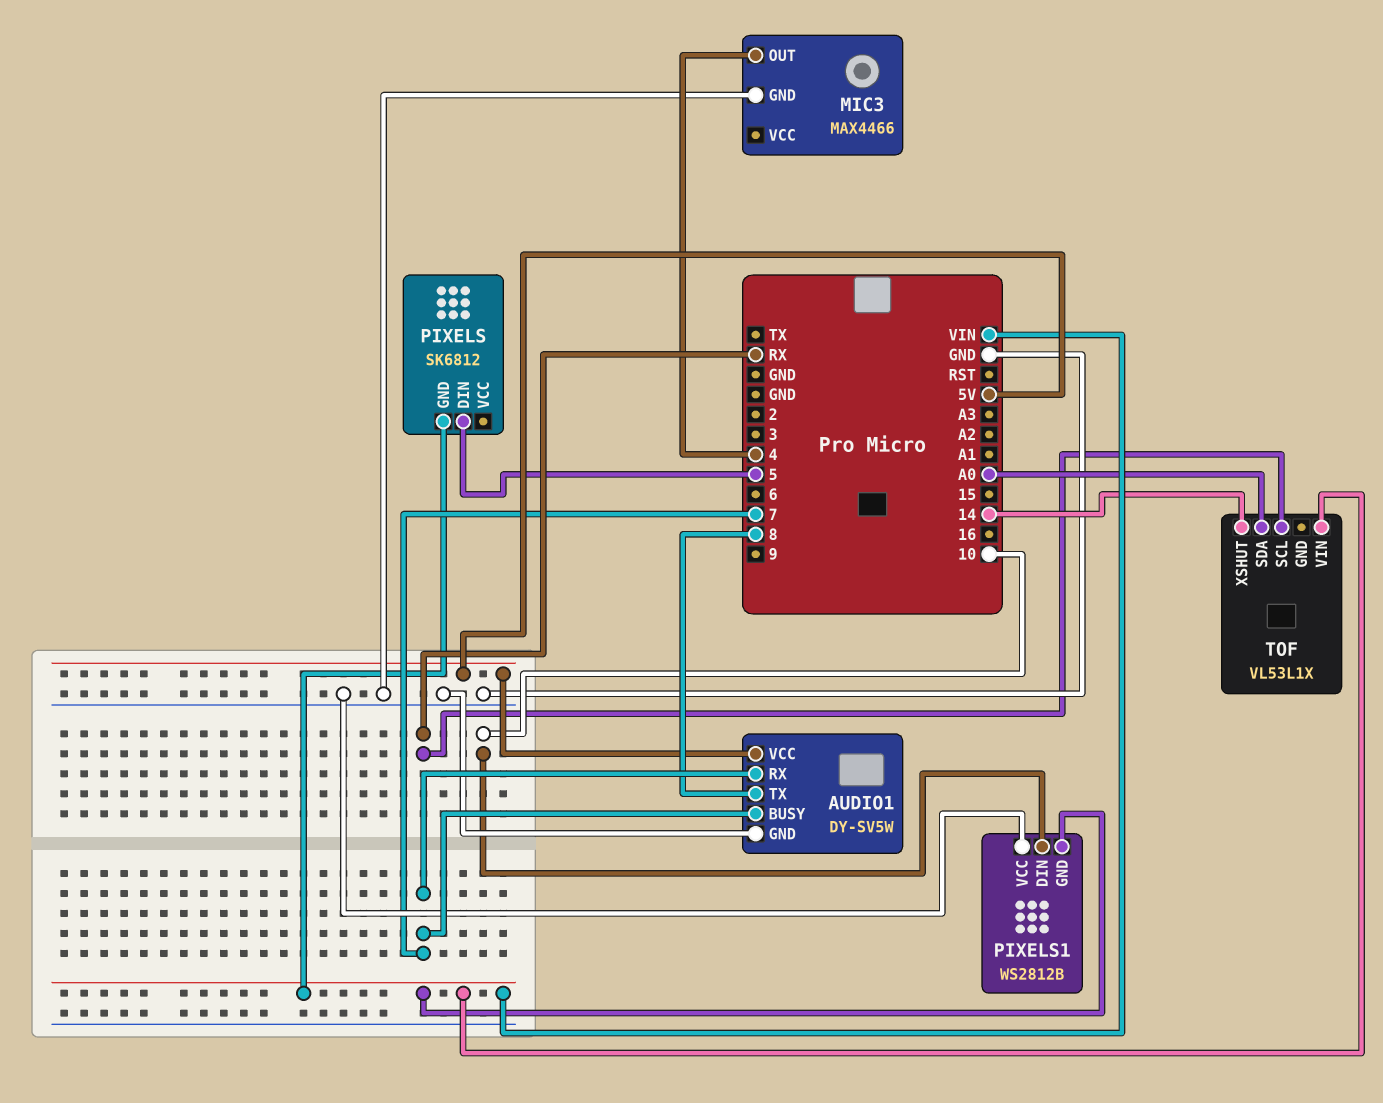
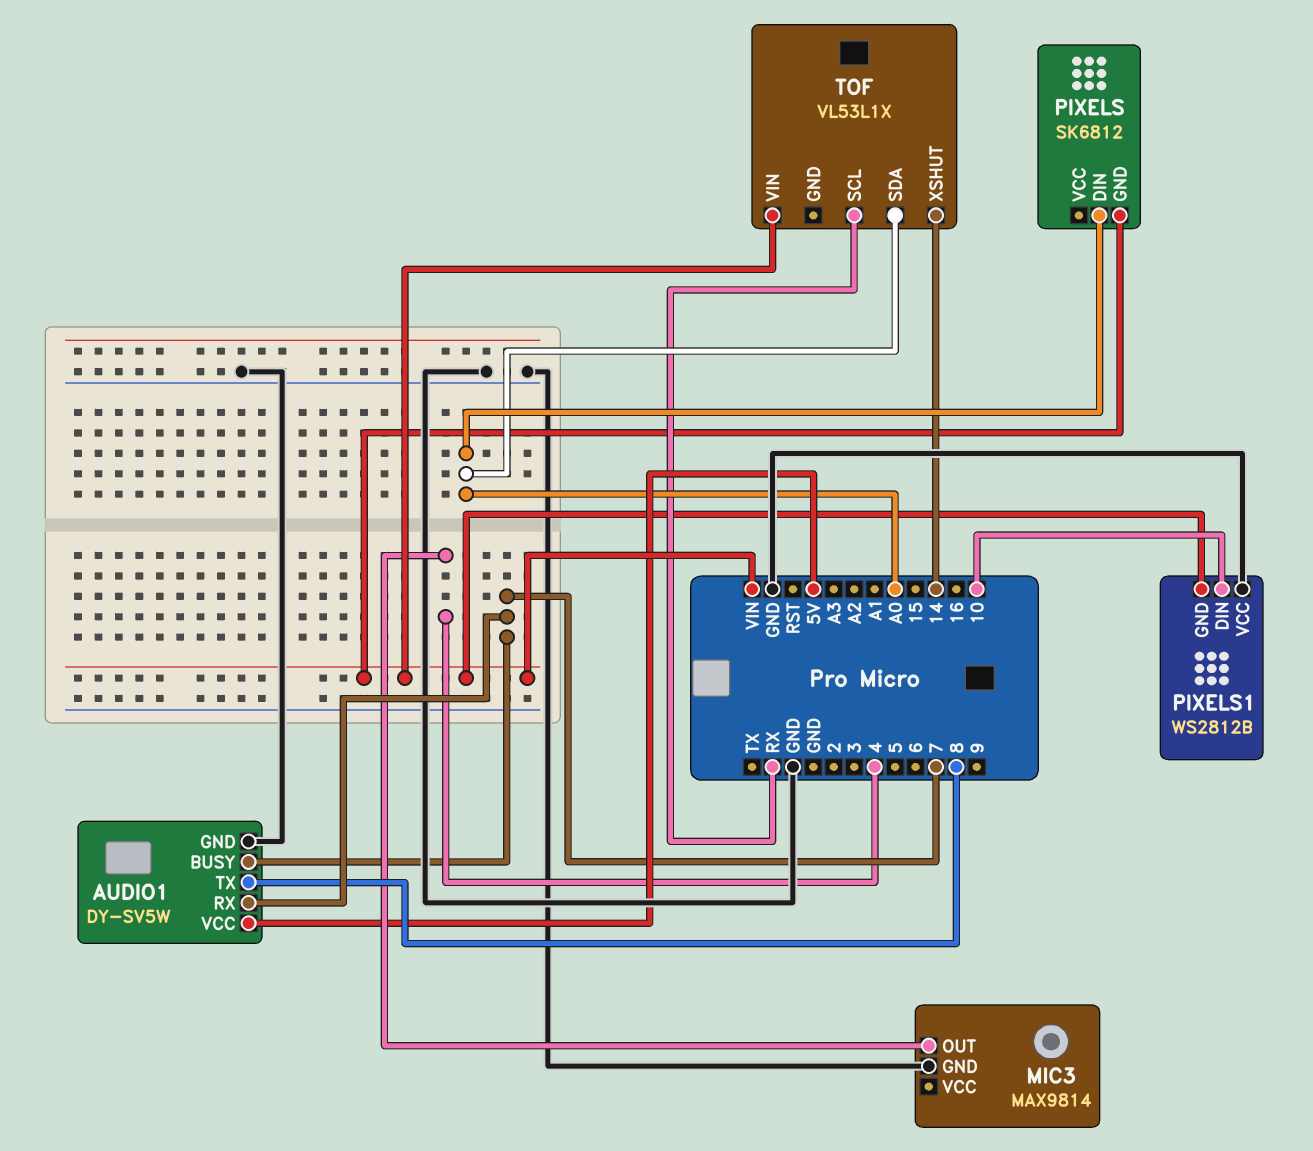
MIC3: MAX4466 -> MAX9814
PIXELS pin DIN: 5 -> A0

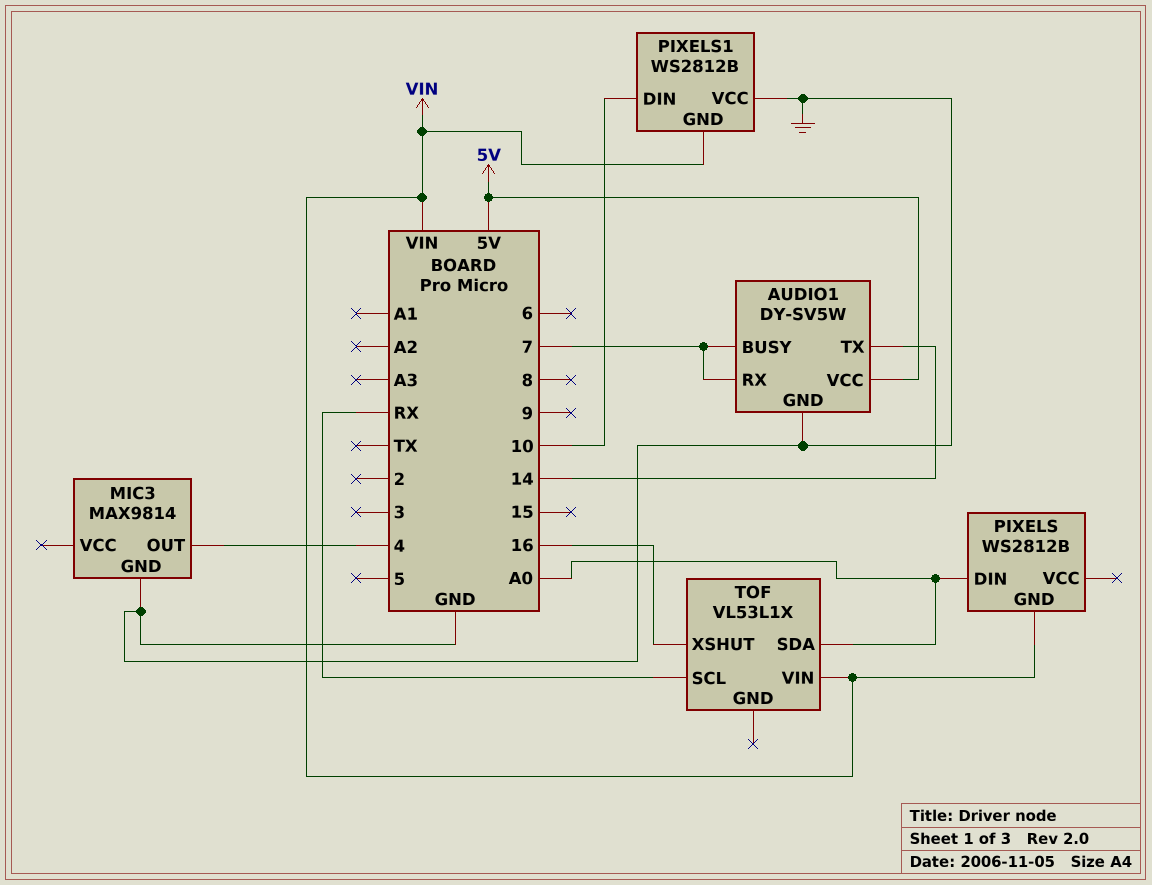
AUDIO1 pin TX: 8 -> 14
PIXELS: SK6812 -> WS2812B
TOF pin XSHUT: 14 -> 16

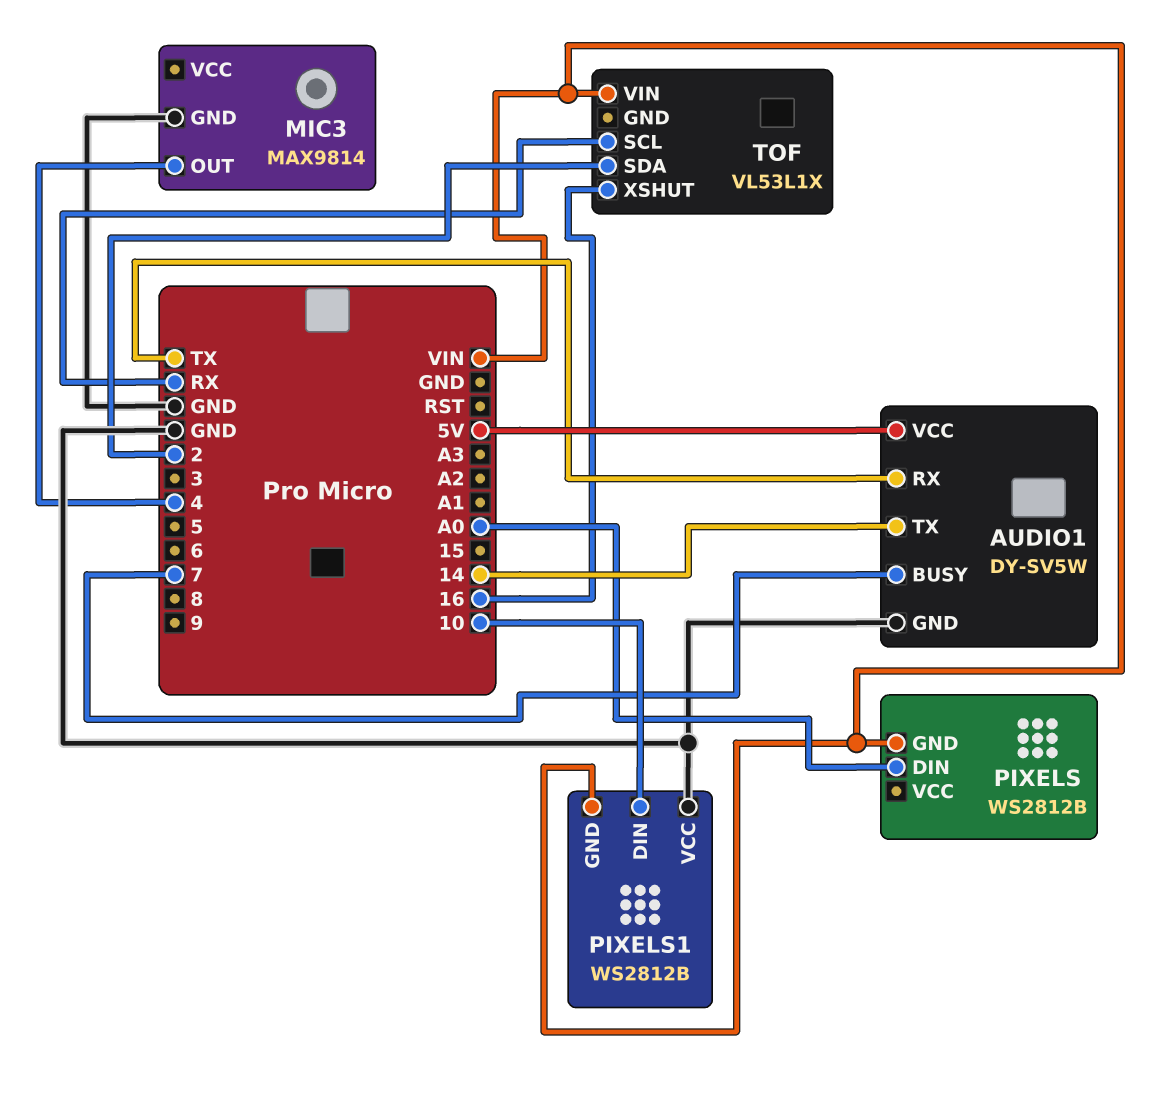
AUDIO1 pin RX: 7 -> TX
TOF pin SDA: A0 -> 2

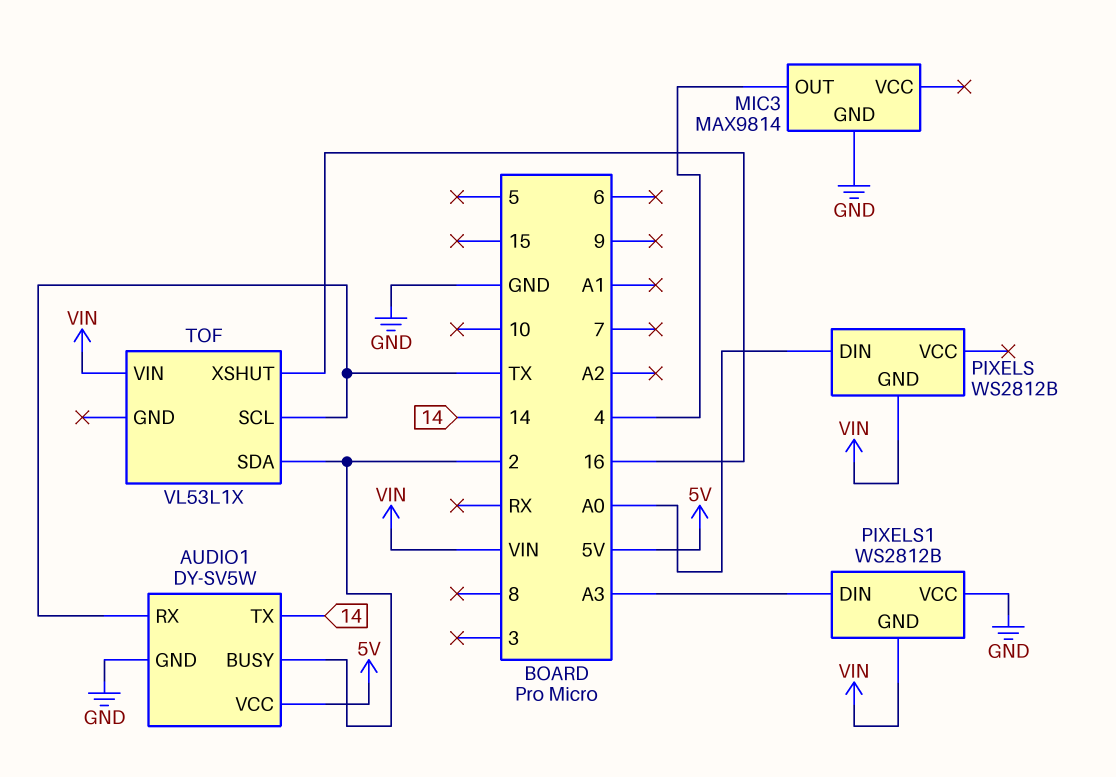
AUDIO1 pin BUSY: 7 -> 2
PIXELS1 pin DIN: 10 -> A3
TOF pin SCL: RX -> TX

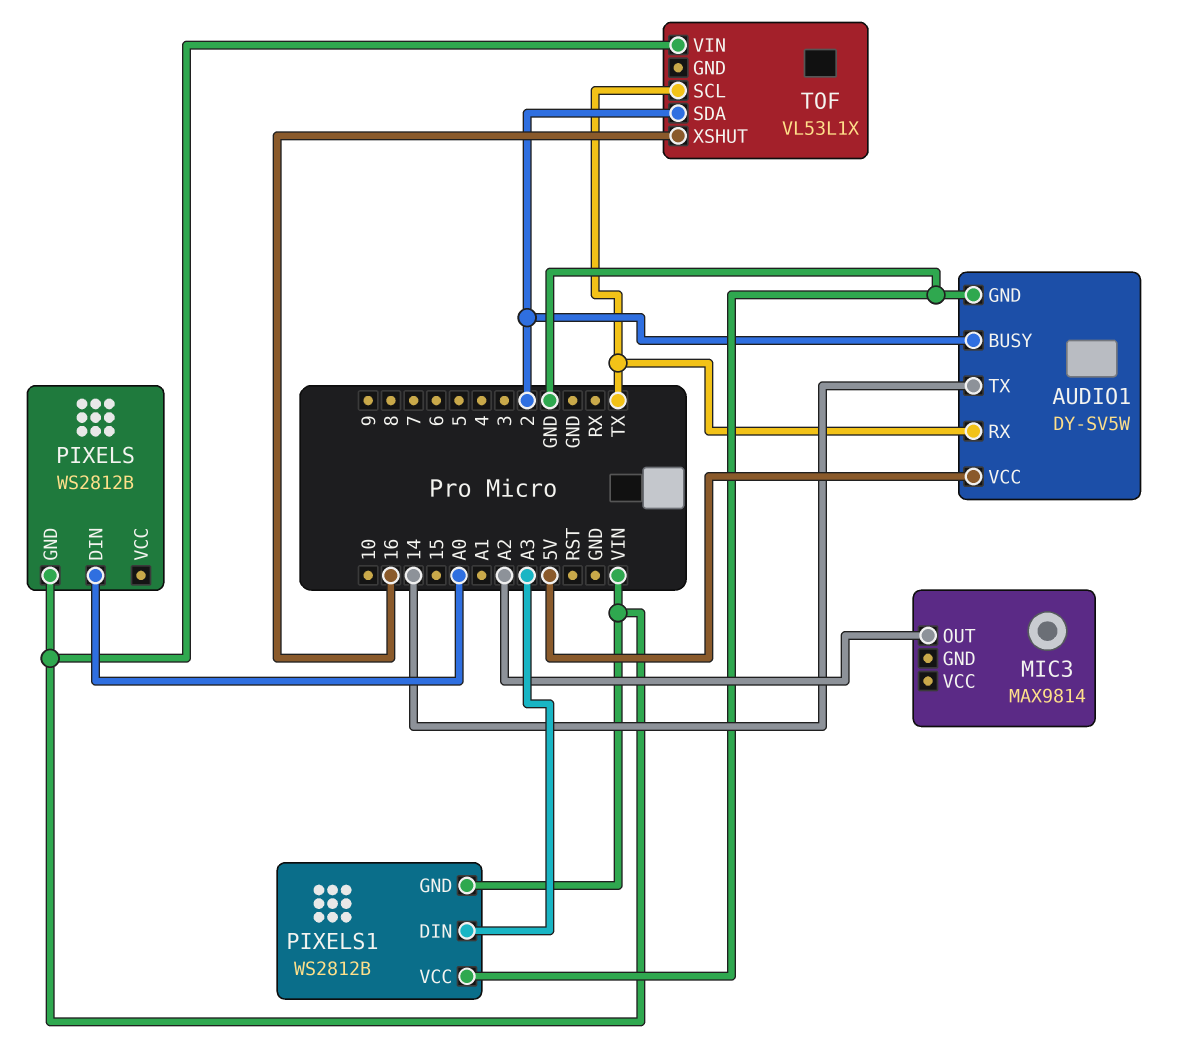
MIC3 pin GND: GND -> none
MIC3 pin OUT: 4 -> A2

